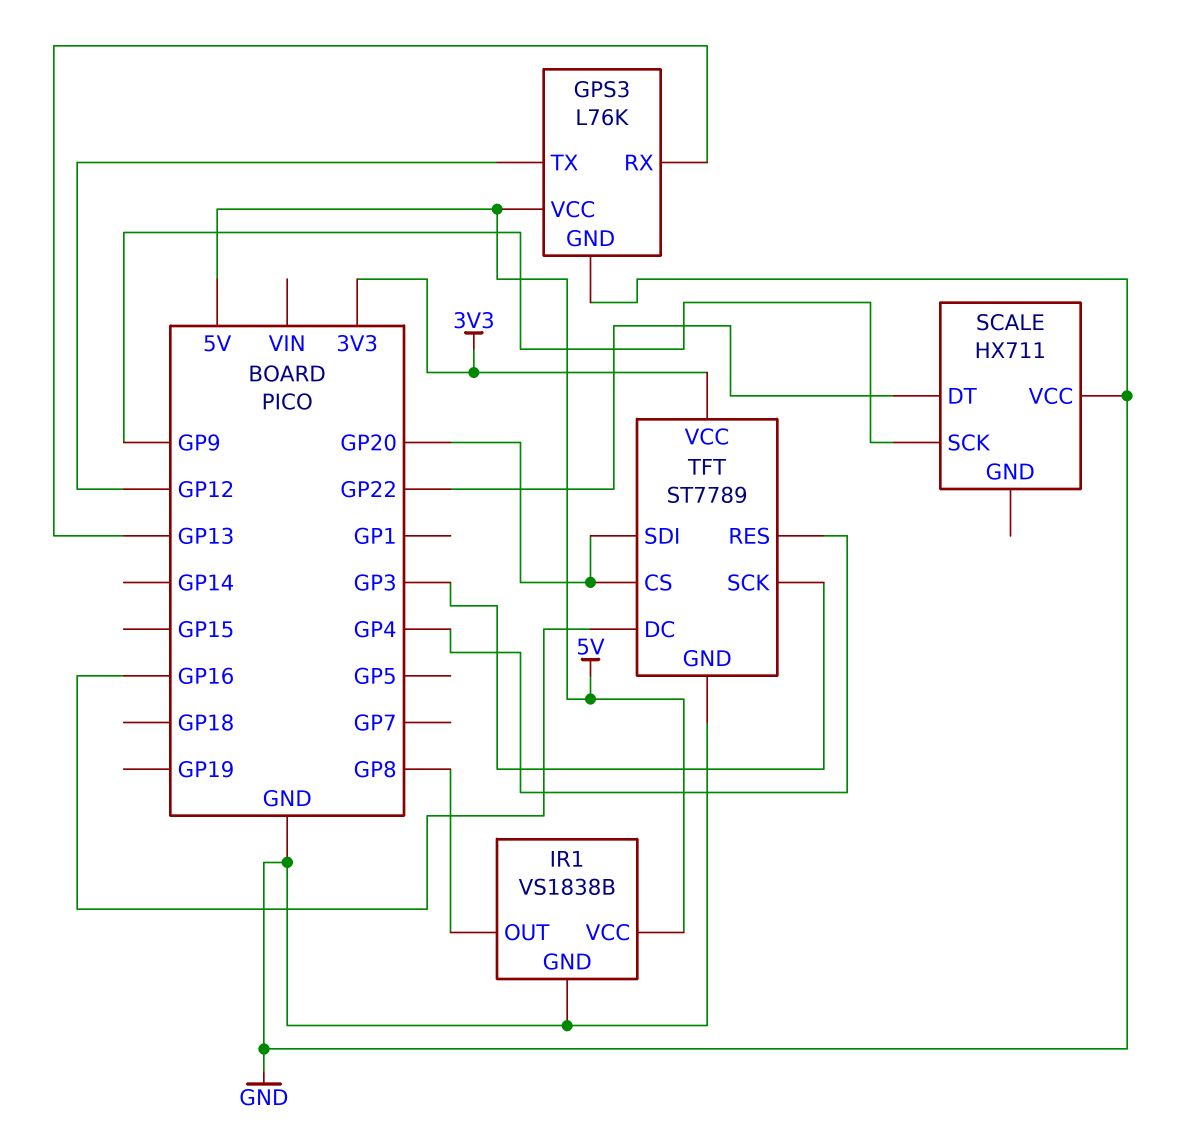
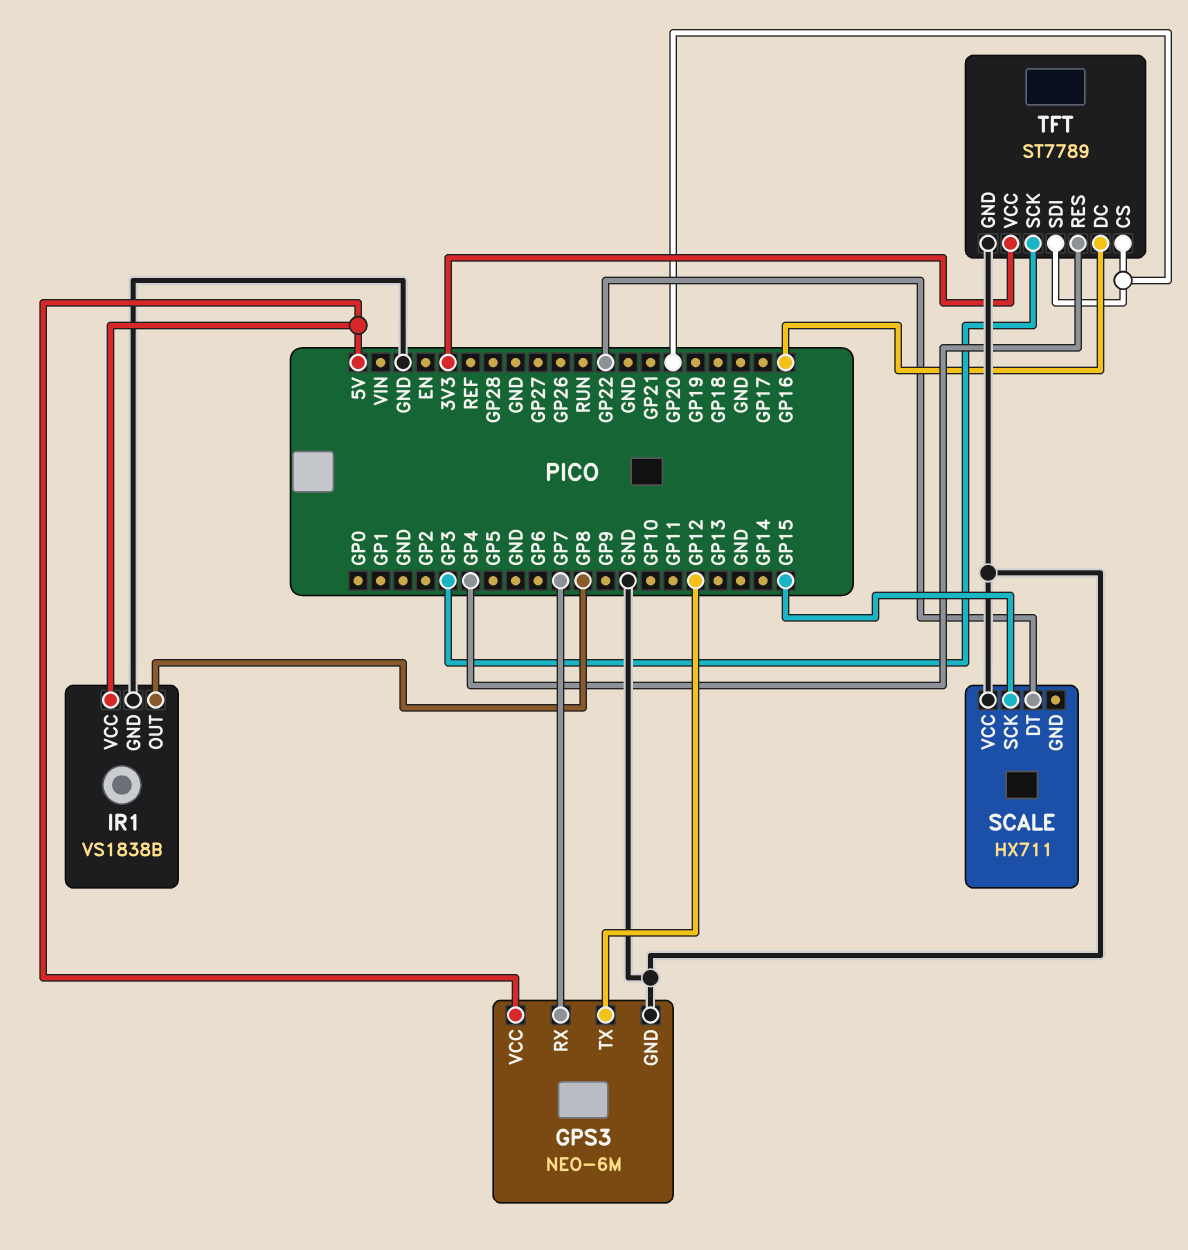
GPS3: L76K -> NEO-6M
GPS3 pin RX: GP13 -> GP7
SCALE pin SCK: GP9 -> GP15

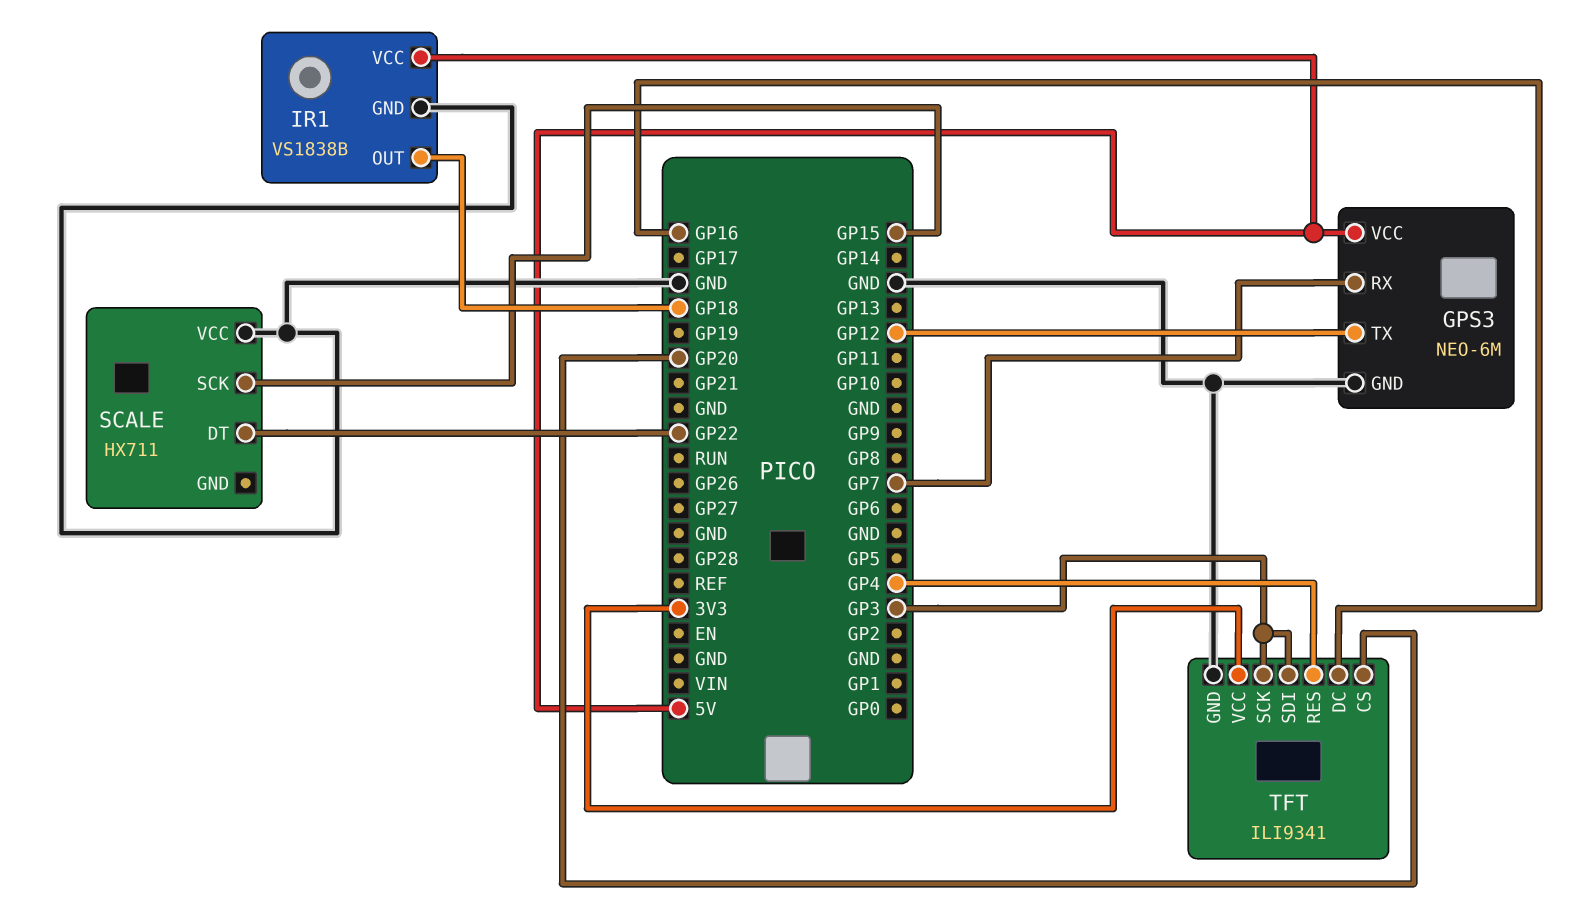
IR1 pin OUT: GP8 -> GP18
TFT: ST7789 -> ILI9341
TFT pin SDI: GP20 -> GP3

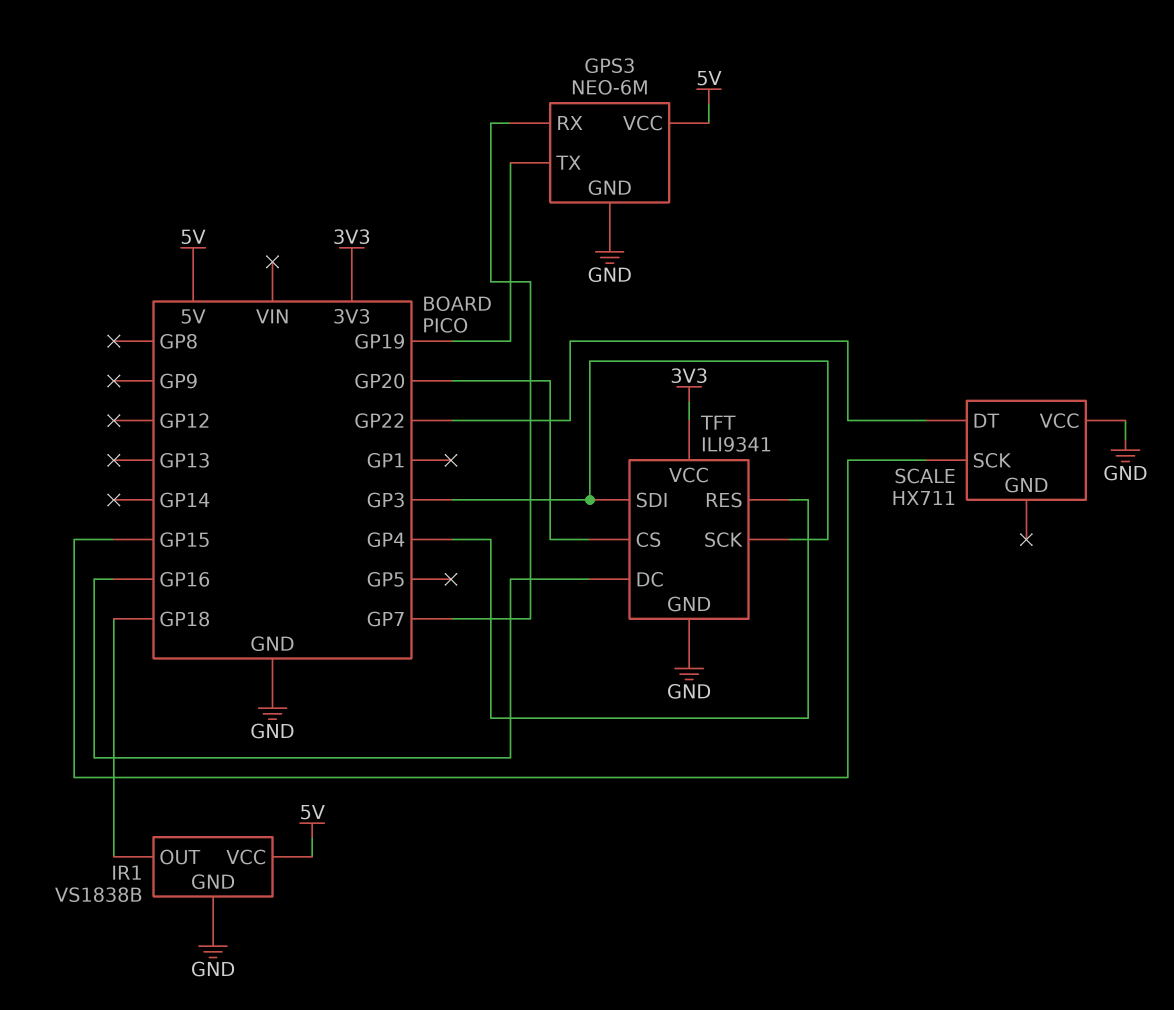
GPS3 pin TX: GP12 -> GP19

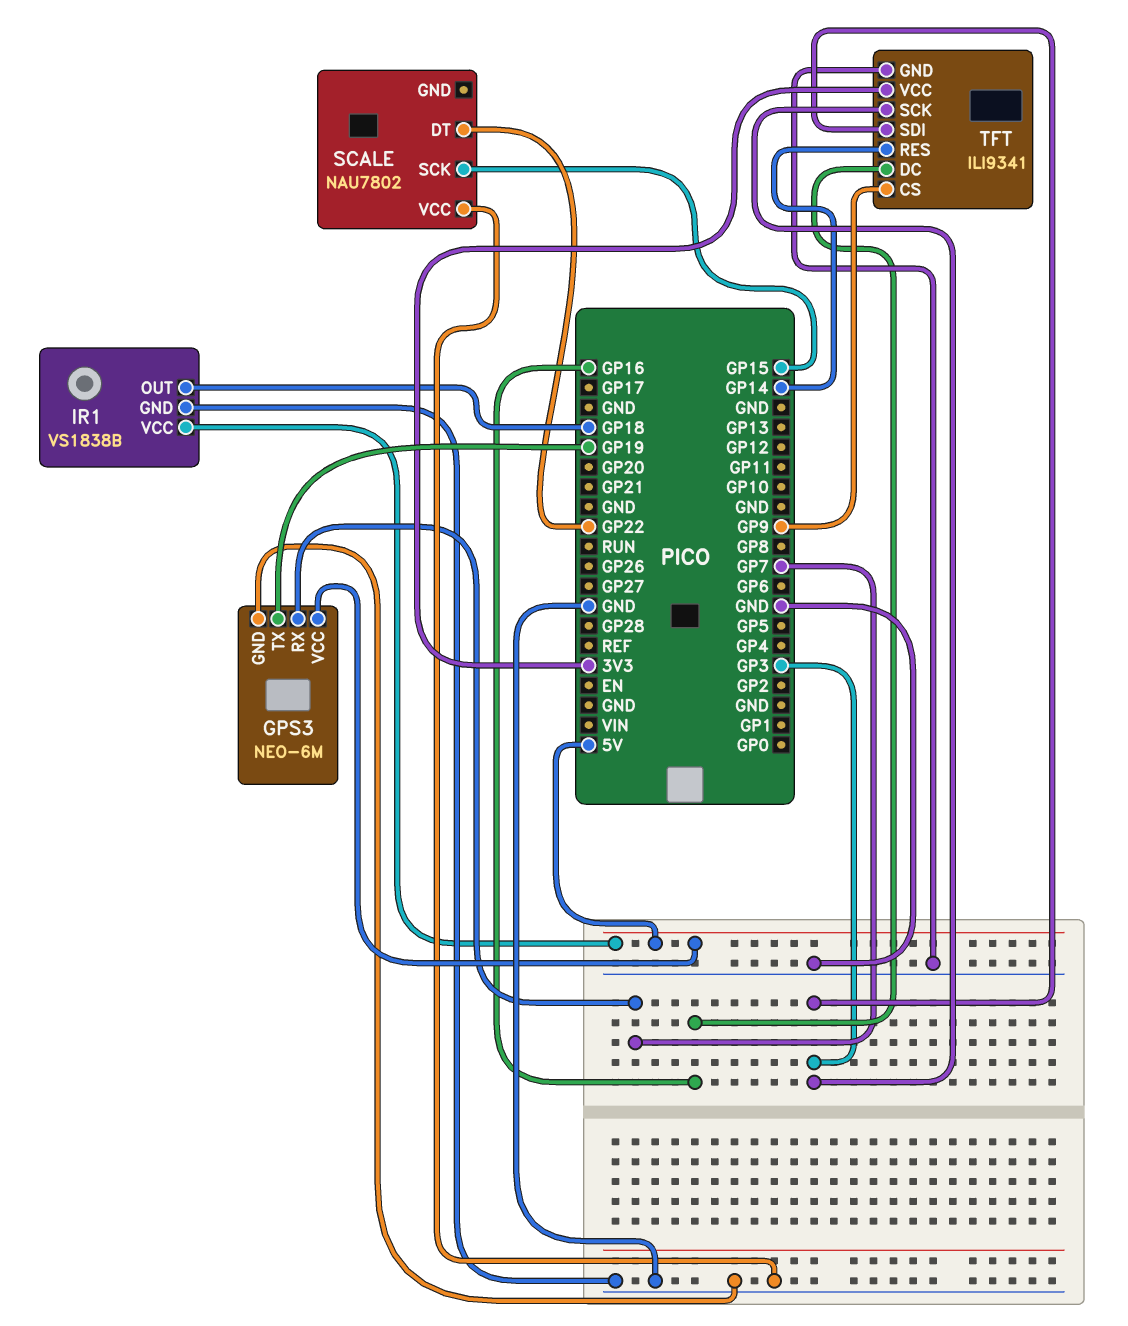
SCALE: HX711 -> NAU7802
TFT pin CS: GP20 -> GP9
TFT pin RES: GP4 -> GP14

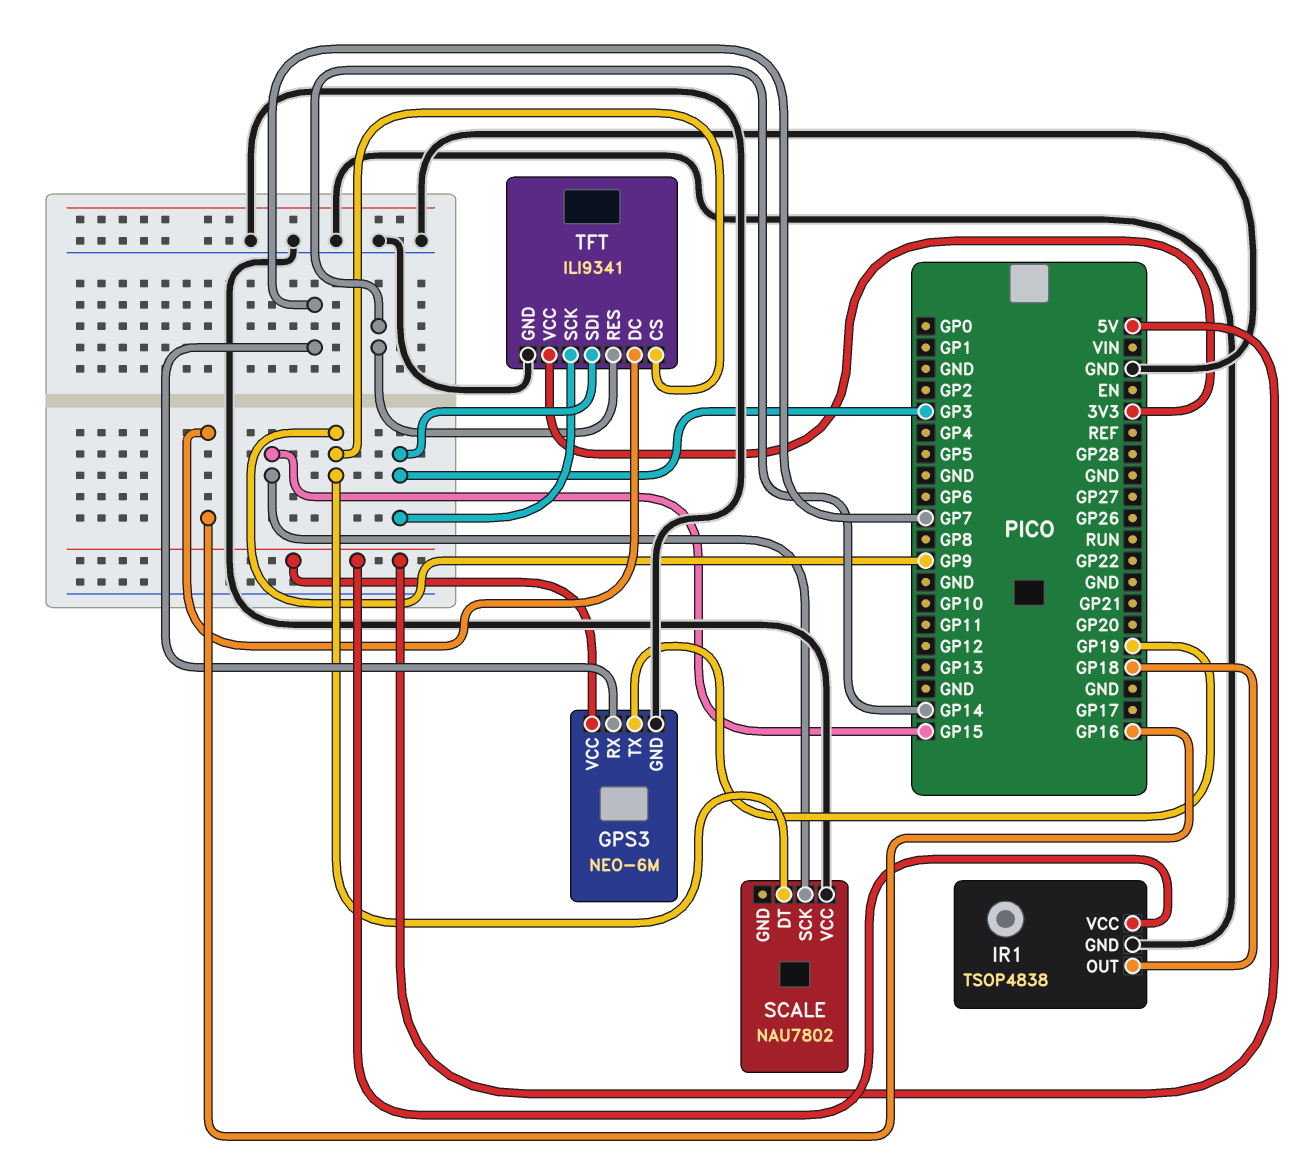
IR1: VS1838B -> TSOP4838
SCALE pin DT: GP22 -> GP9

